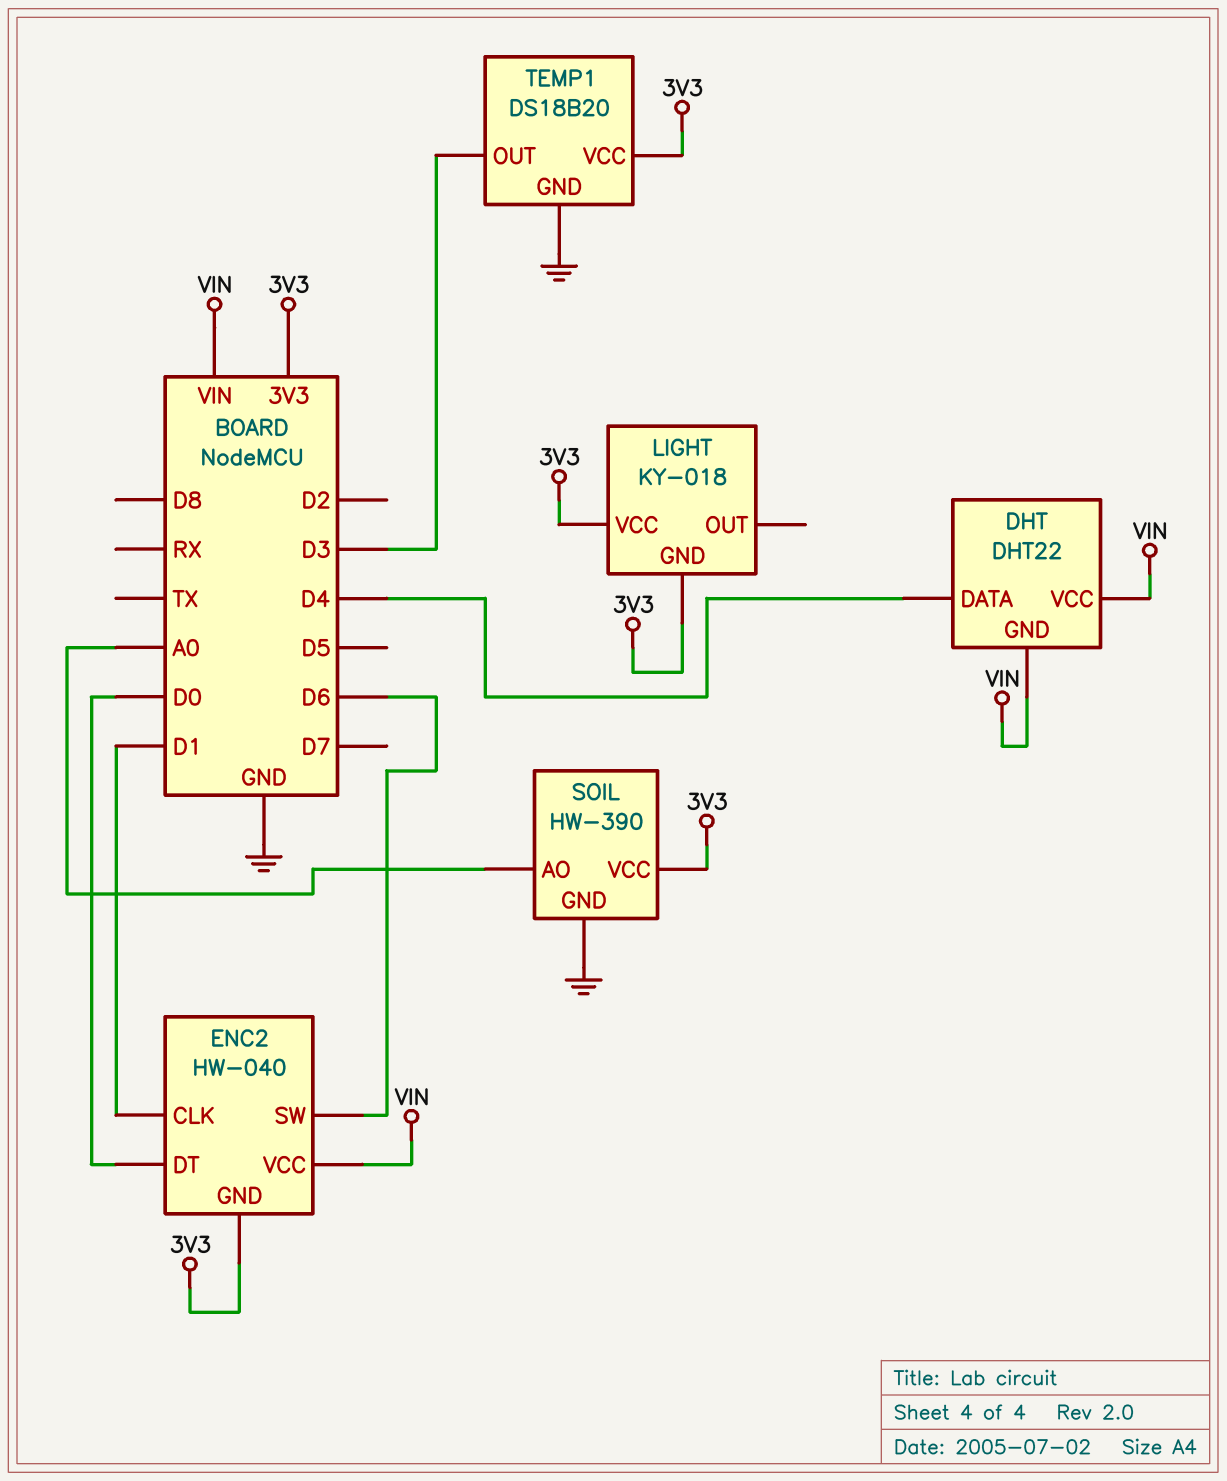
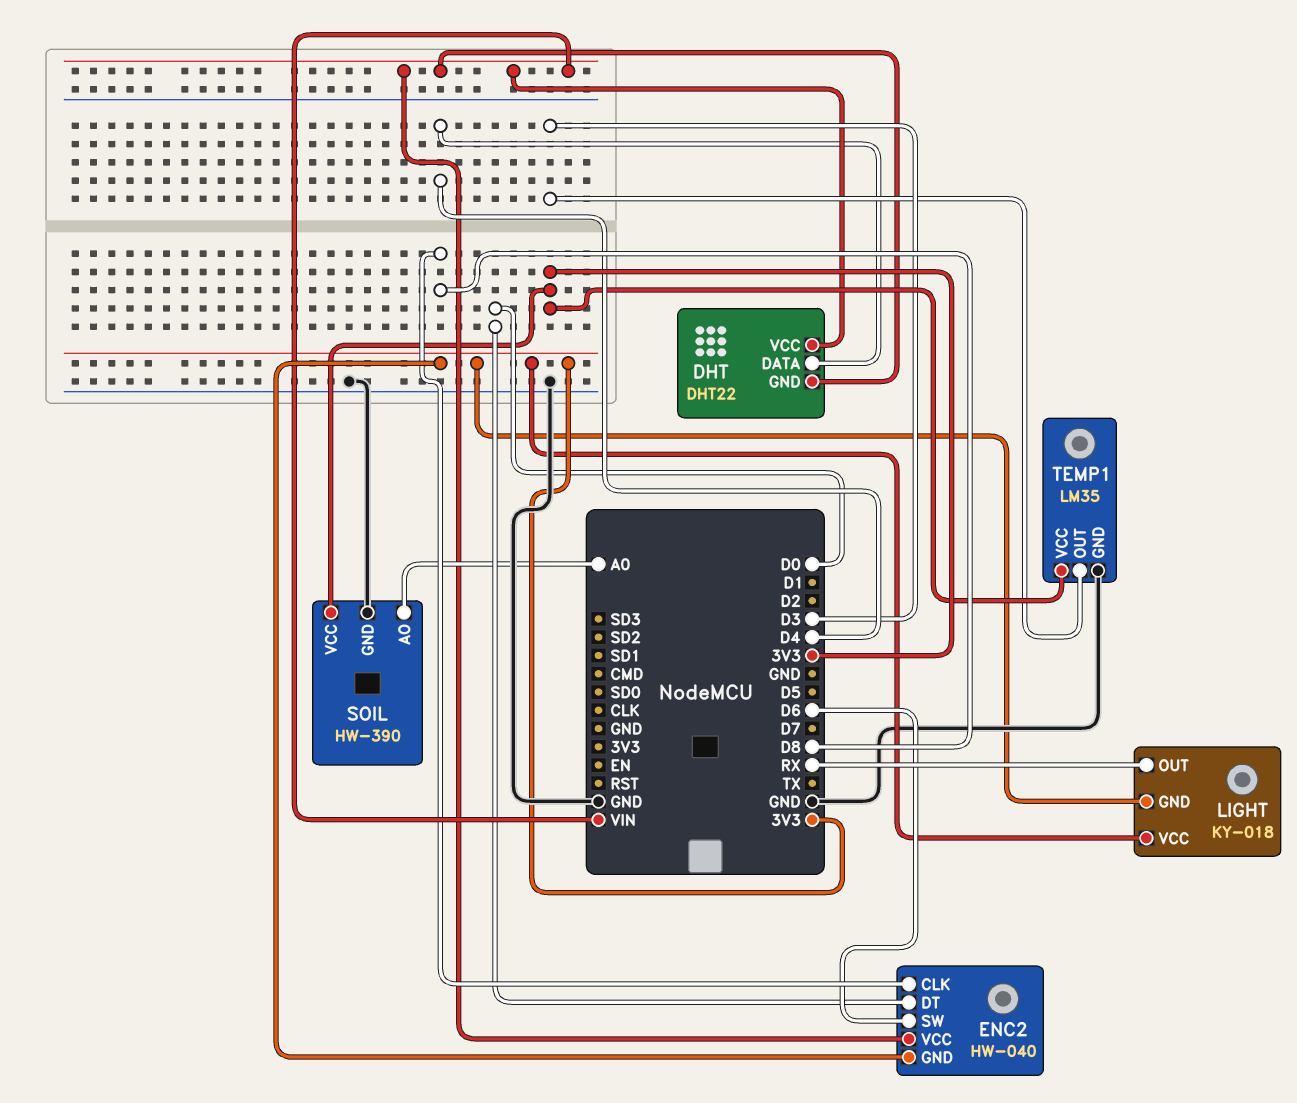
ENC2 pin CLK: D1 -> D8
LIGHT pin OUT: none -> RX
TEMP1: DS18B20 -> LM35

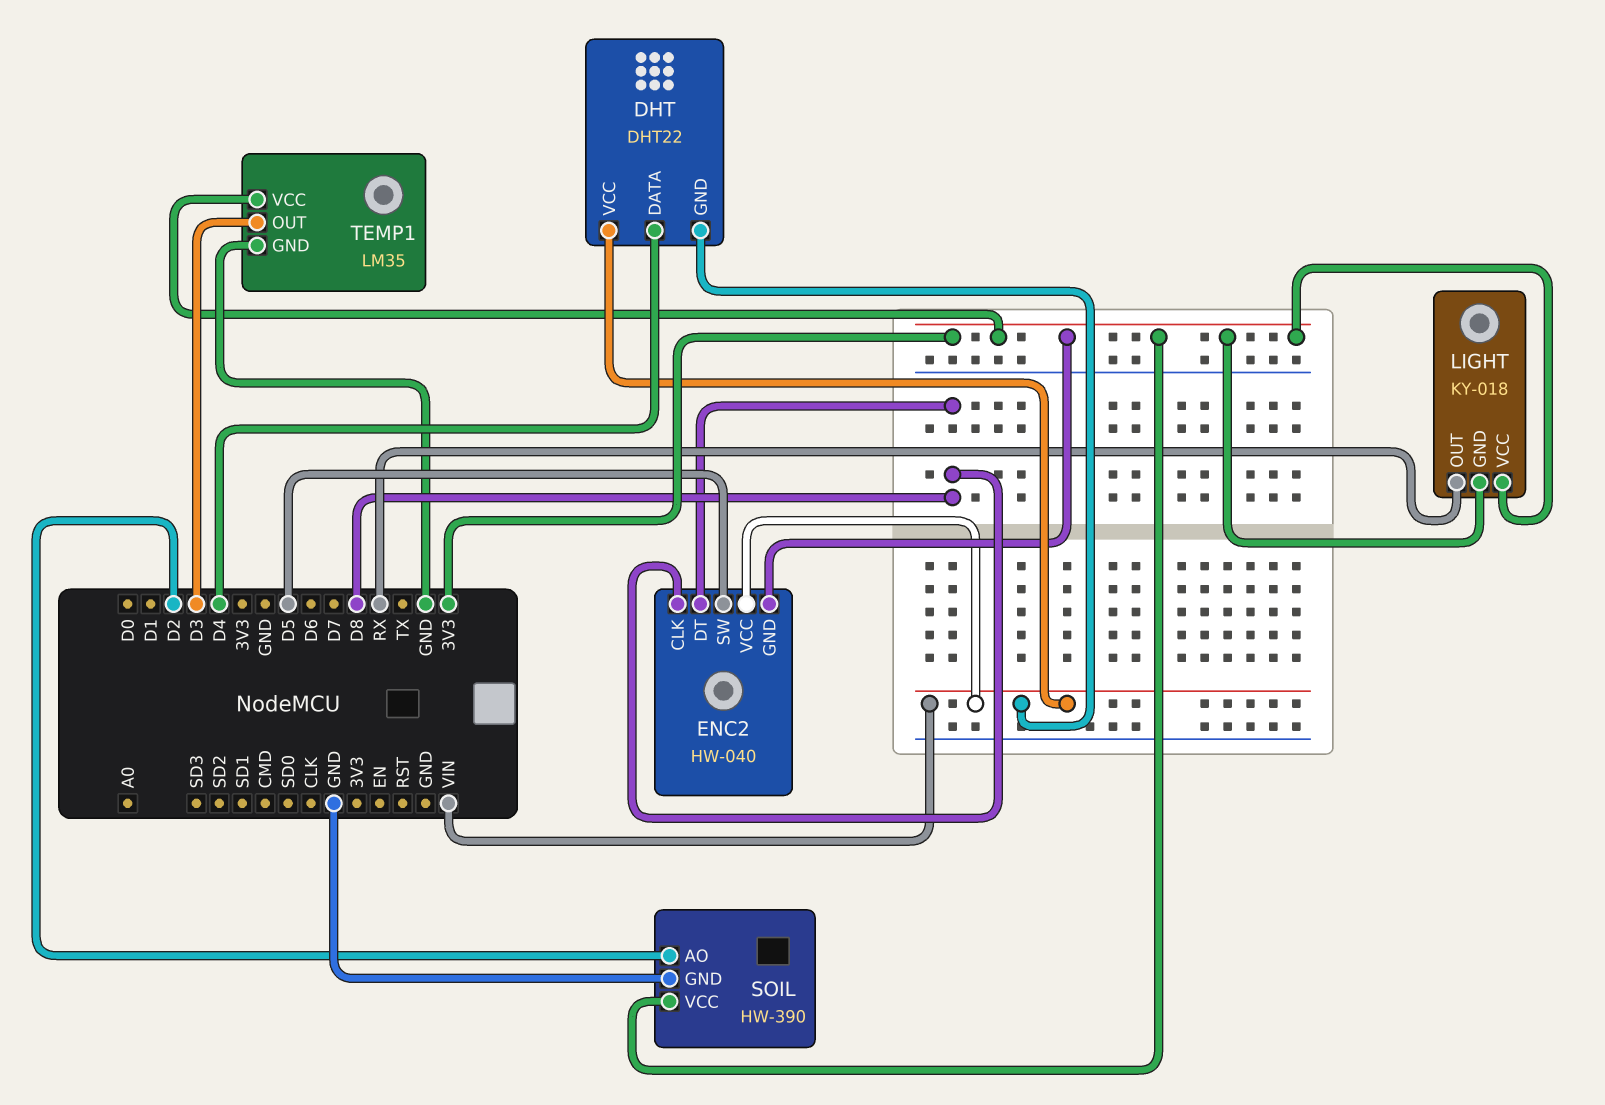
ENC2 pin DT: D0 -> D8
ENC2 pin SW: D6 -> D5
SOIL pin AO: A0 -> D2

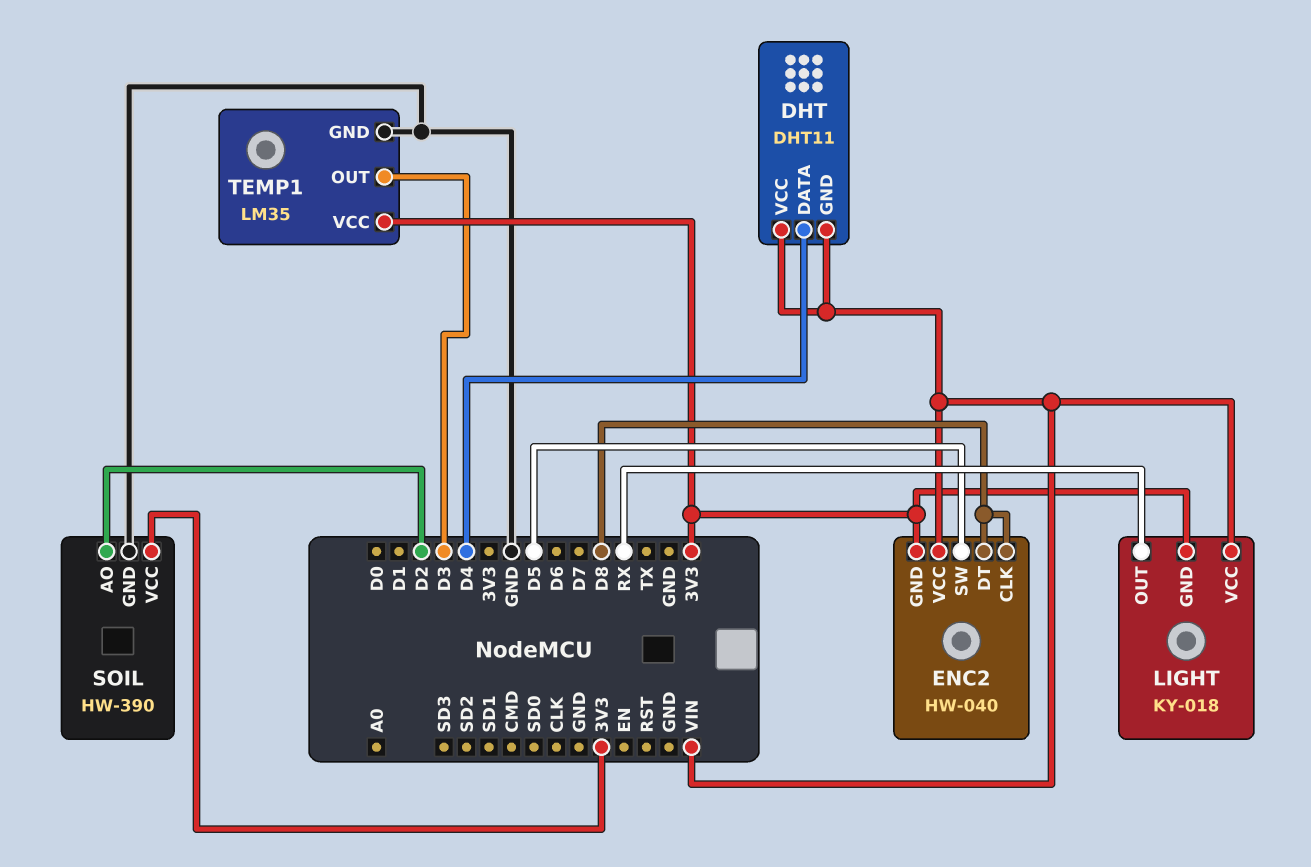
DHT: DHT22 -> DHT11
LIGHT pin VCC: 3V3 -> VIN

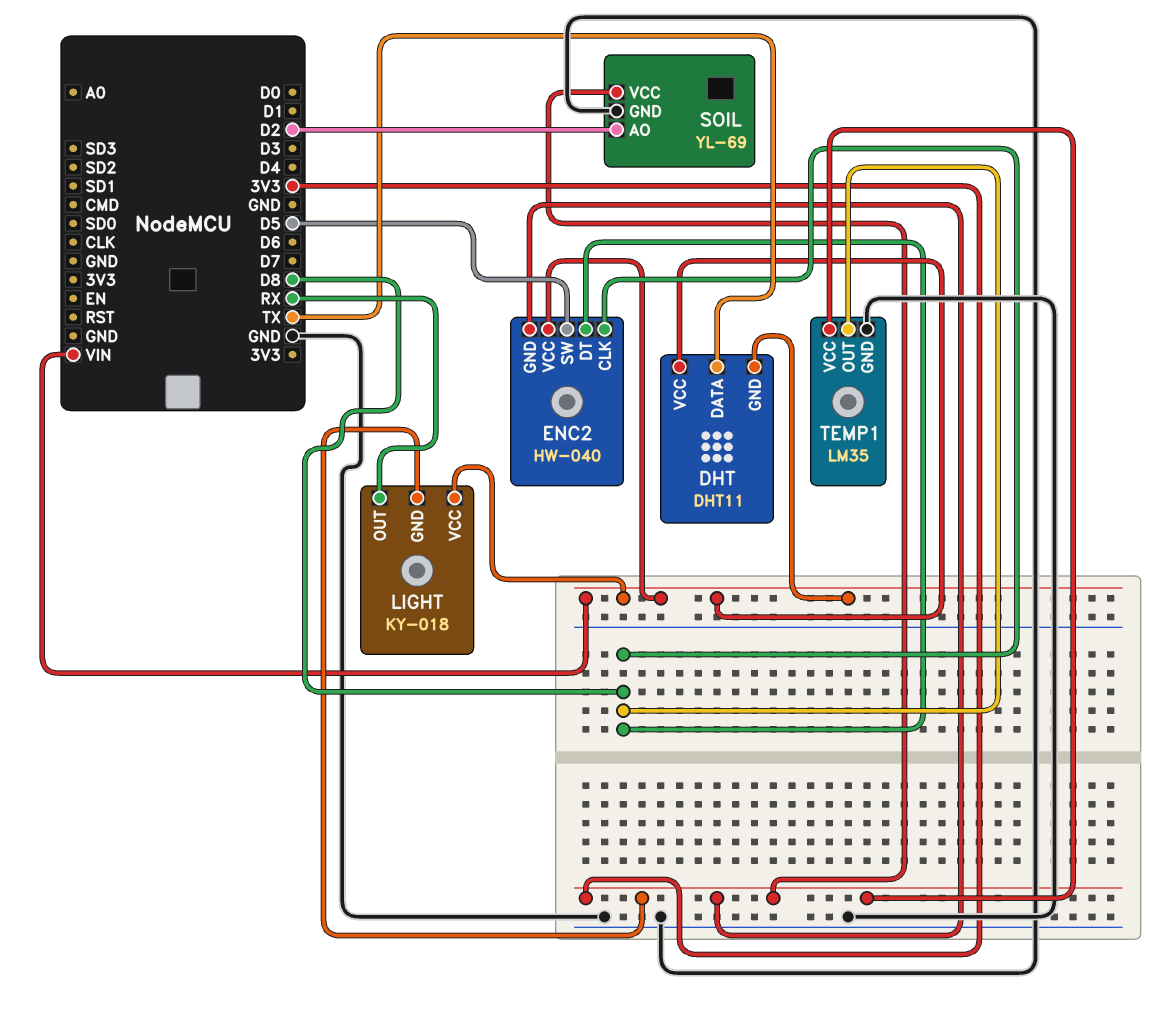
DHT pin DATA: D4 -> TX
SOIL: HW-390 -> YL-69
TEMP1 pin OUT: D3 -> D8

